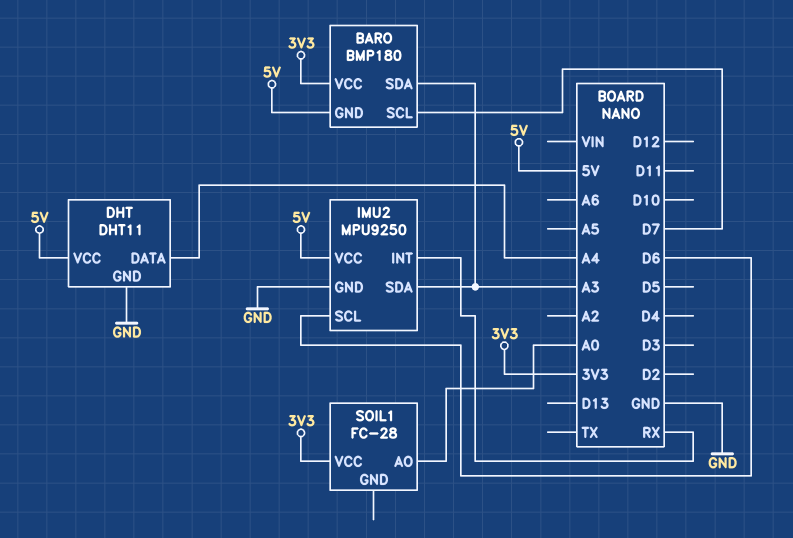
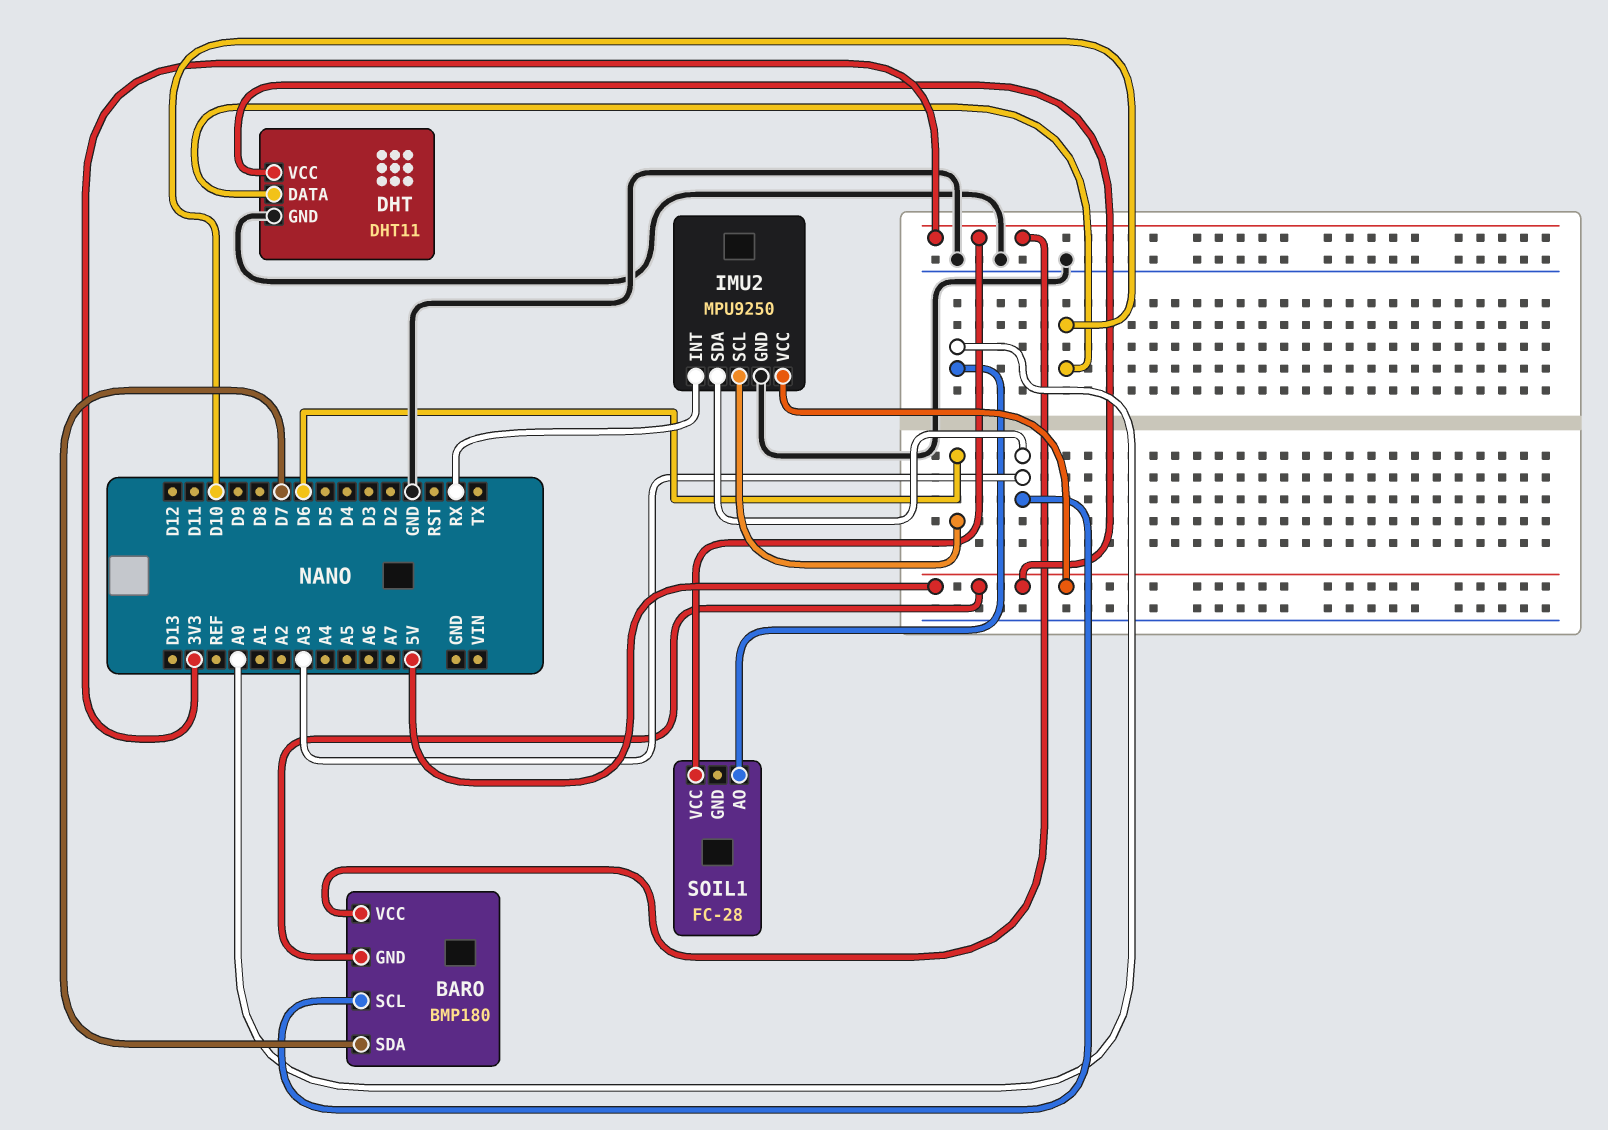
BARO pin SCL: D7 -> A3
BARO pin SDA: A3 -> D7
DHT pin DATA: A4 -> D10

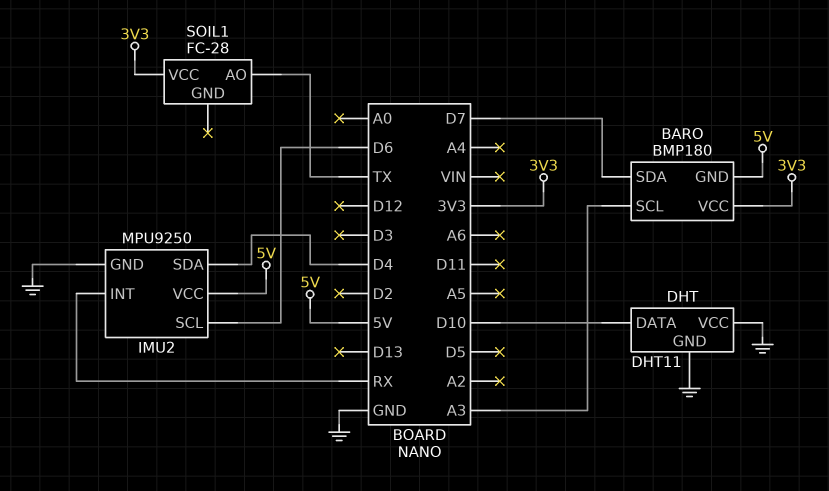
DHT pin VCC: 5V -> GND
IMU2 pin SDA: A3 -> D4
SOIL1 pin AO: A0 -> TX

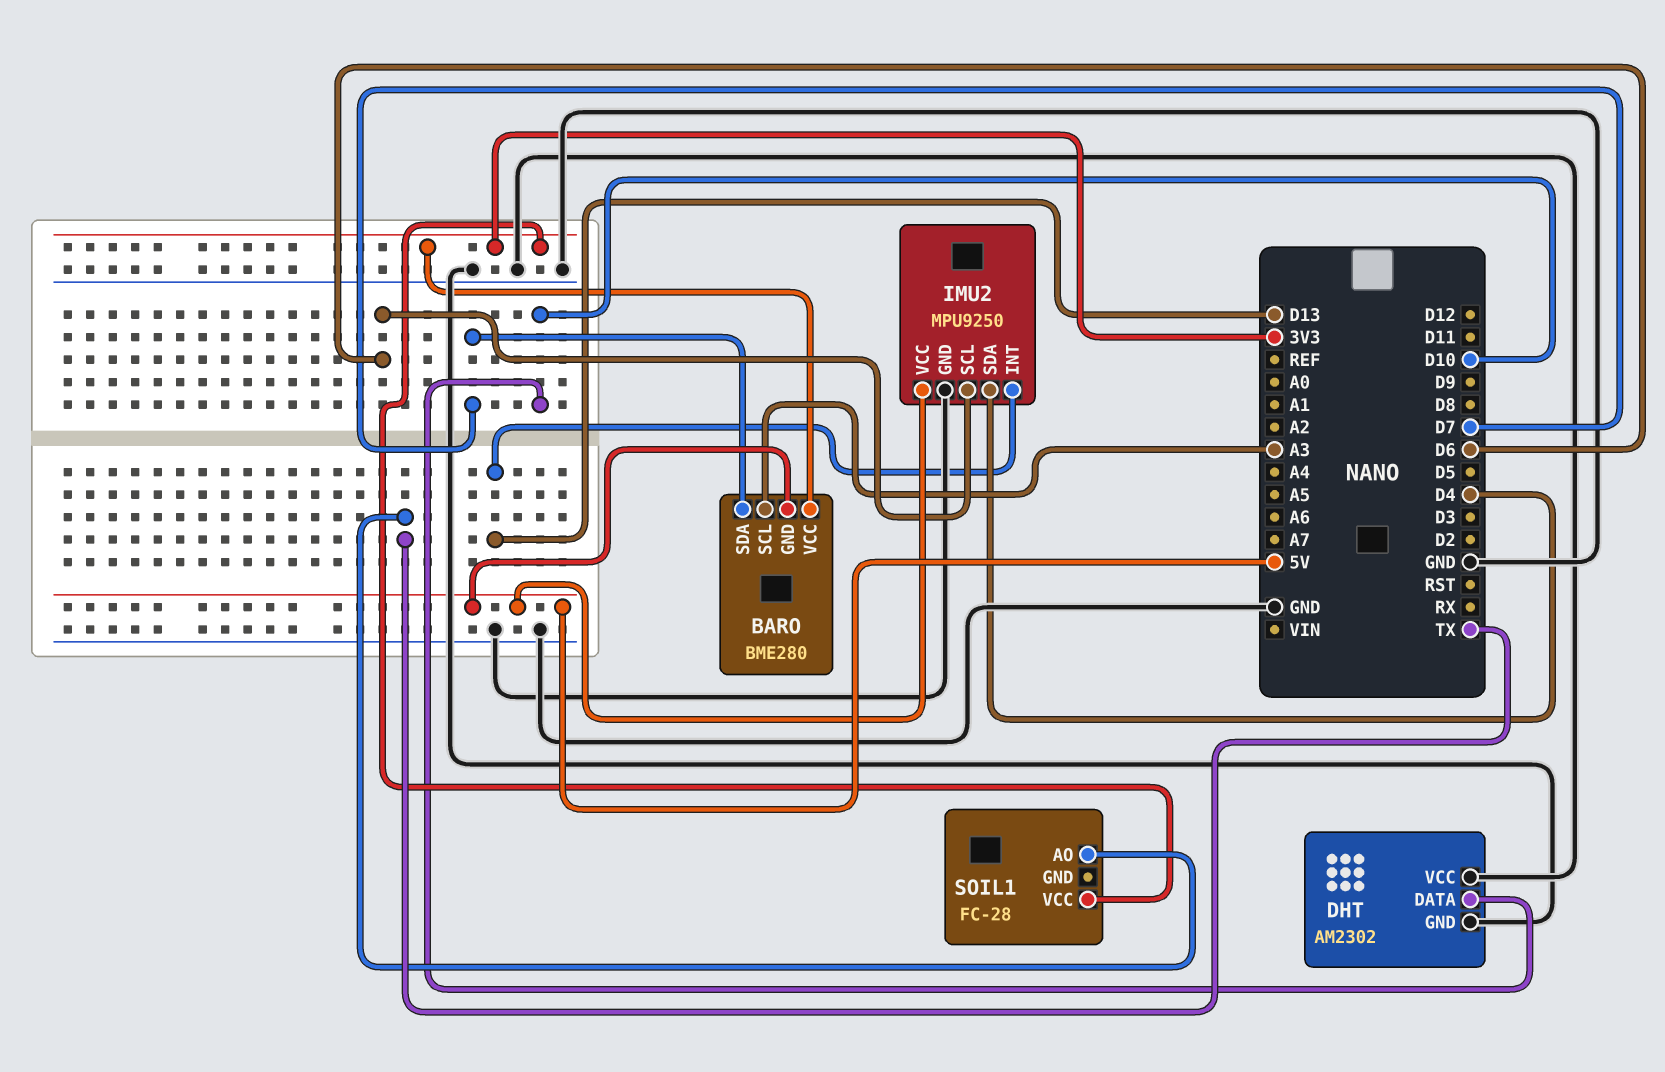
BARO: BMP180 -> BME280
DHT: DHT11 -> AM2302
IMU2 pin INT: RX -> D13

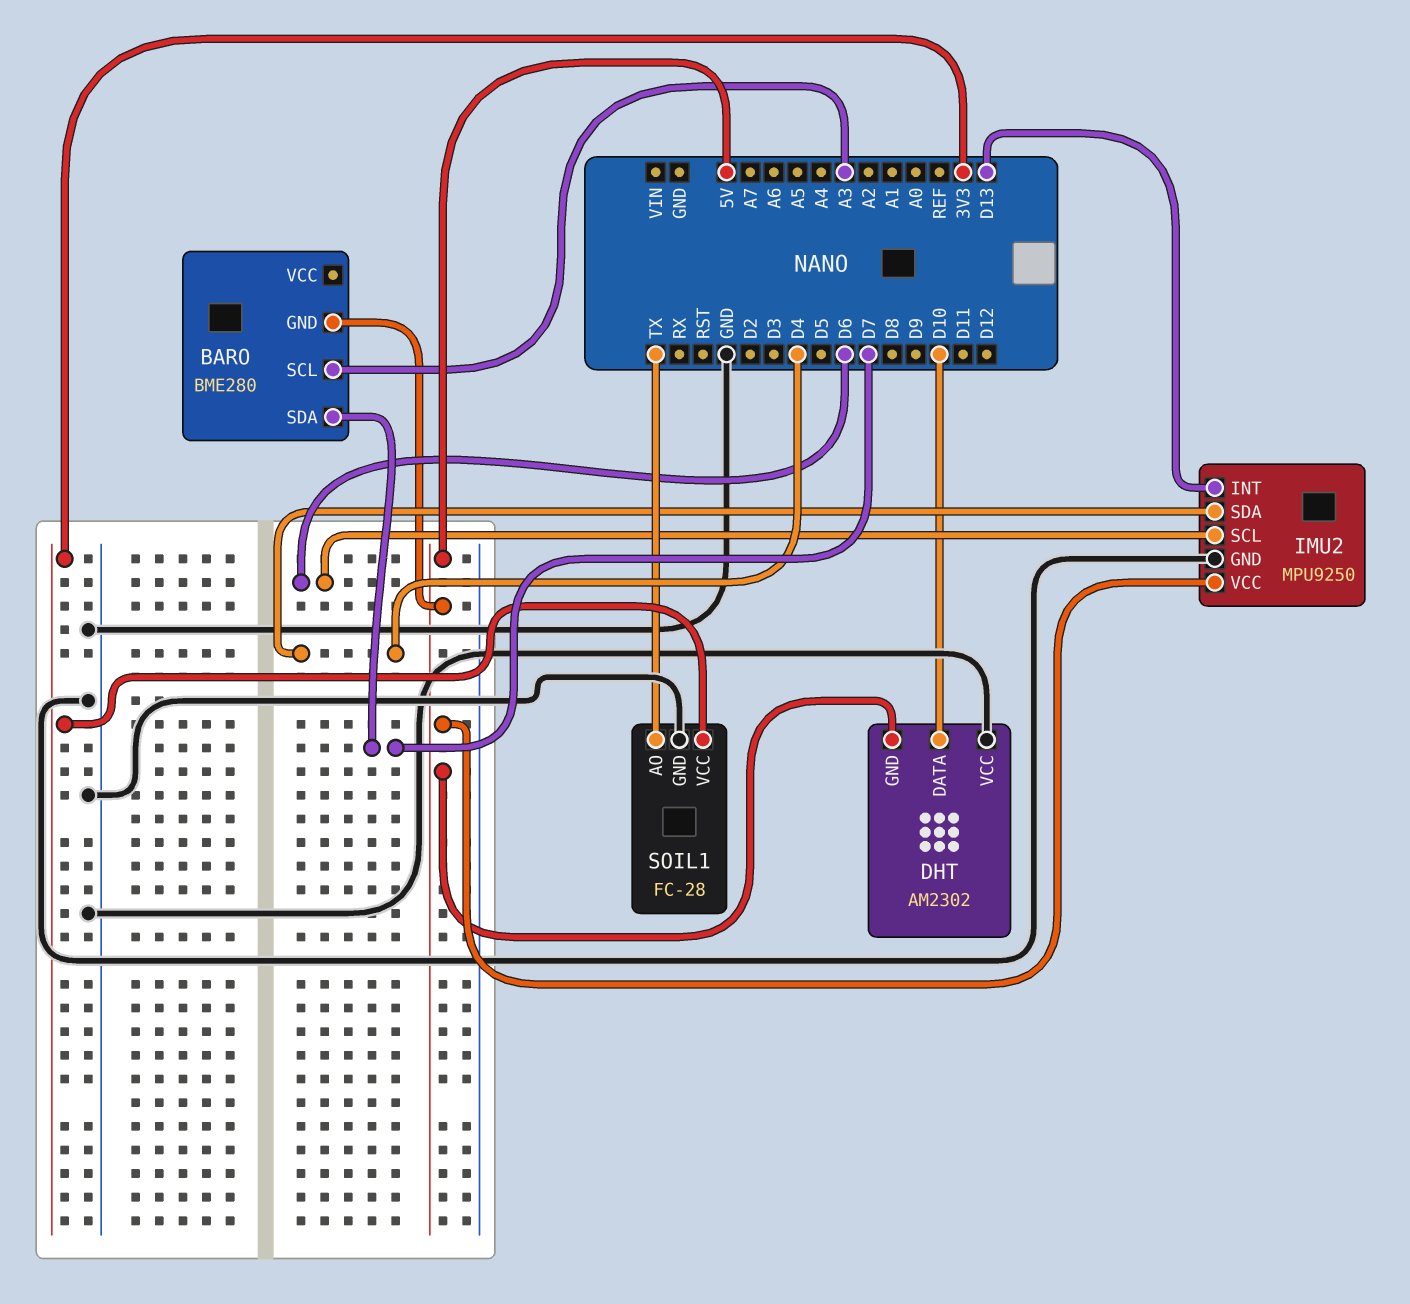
BARO pin VCC: 3V3 -> none
DHT pin GND: GND -> 5V
SOIL1 pin GND: none -> GND

